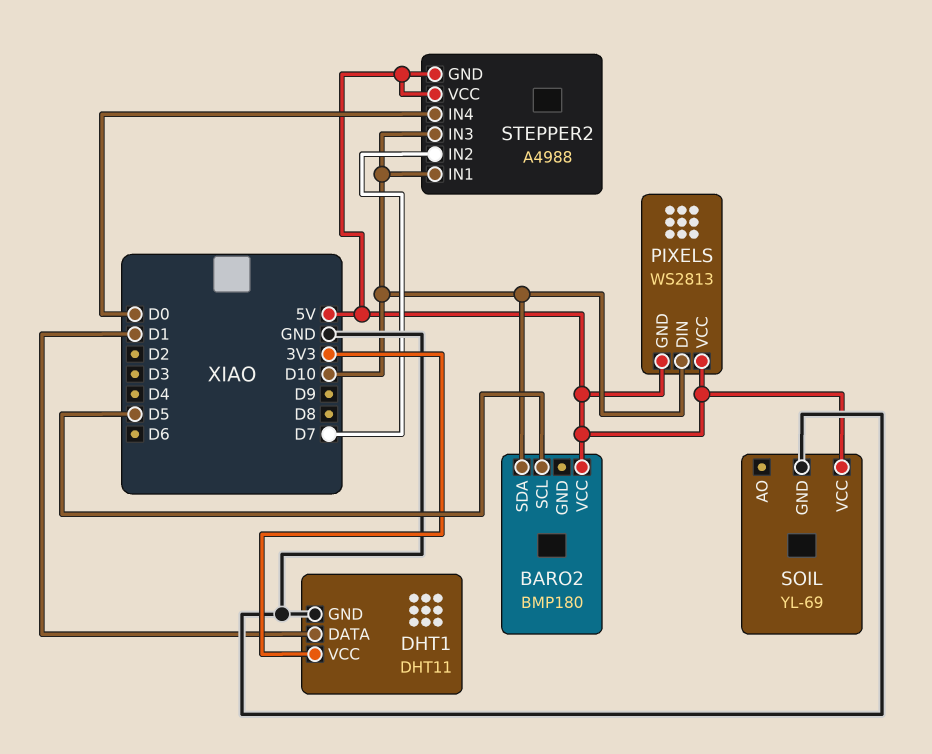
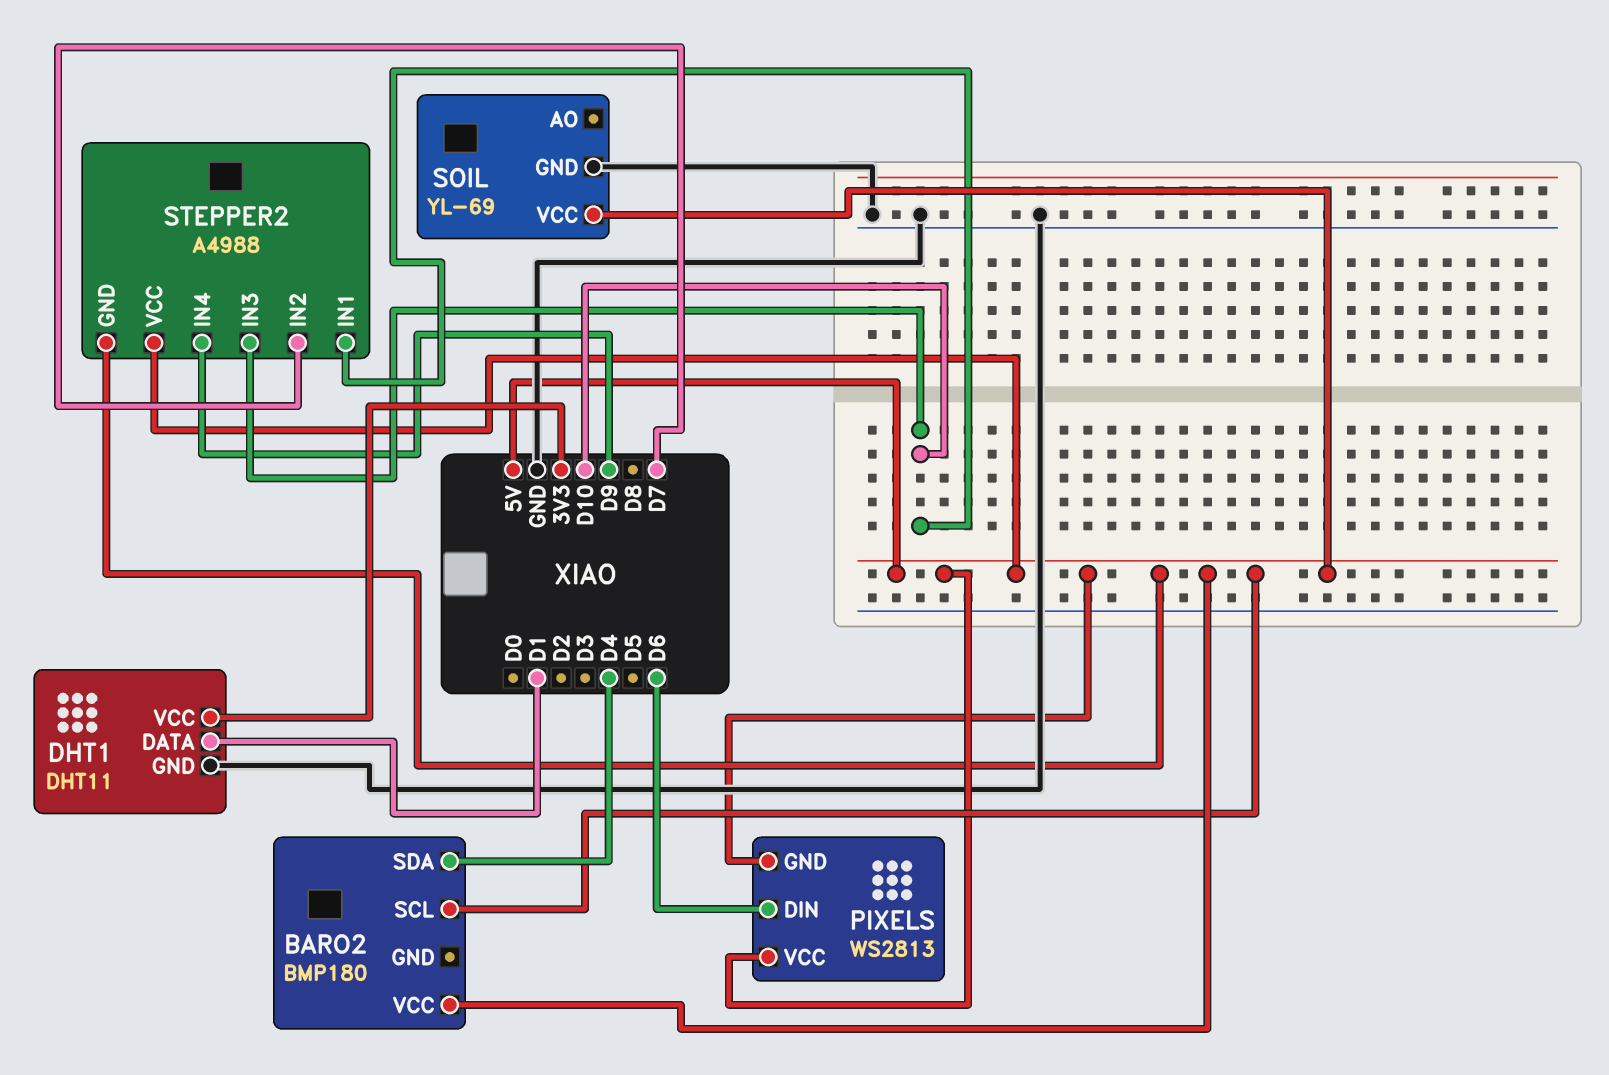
BARO2 pin SCL: D5 -> 5V
BARO2 pin SDA: D10 -> D4
PIXELS pin DIN: D10 -> D6
STEPPER2 pin IN4: D0 -> D9

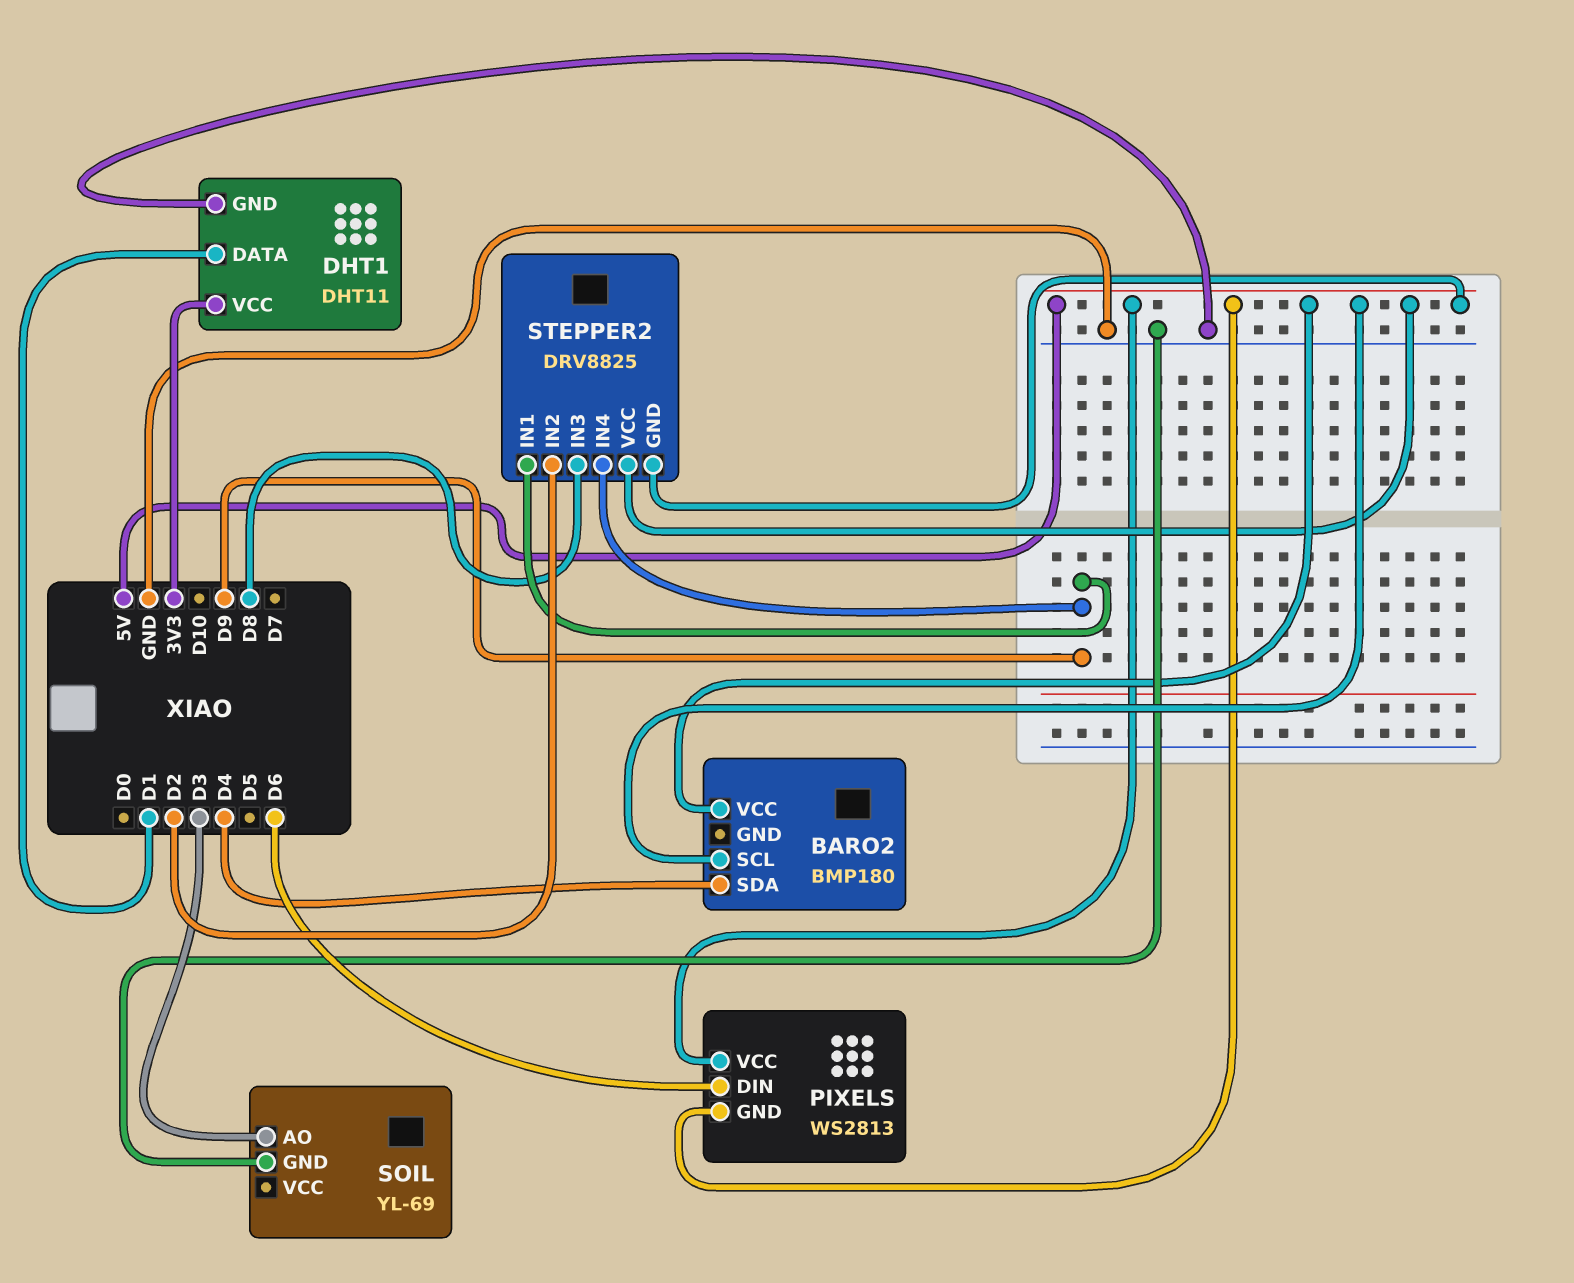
SOIL pin AO: none -> D3
SOIL pin VCC: 5V -> none
STEPPER2: A4988 -> DRV8825
STEPPER2 pin IN1: D10 -> D9
STEPPER2 pin IN2: D7 -> D2
STEPPER2 pin IN3: D10 -> D8

